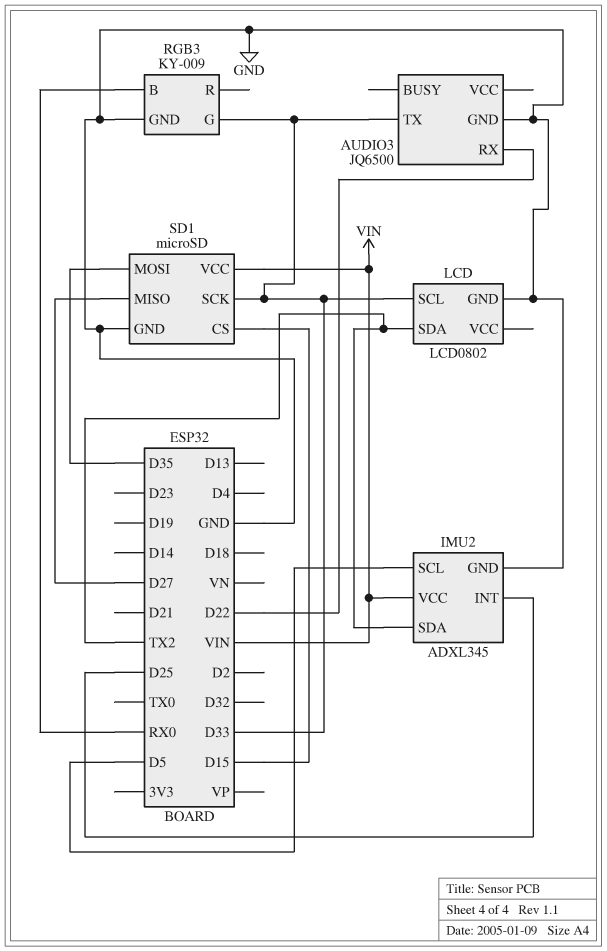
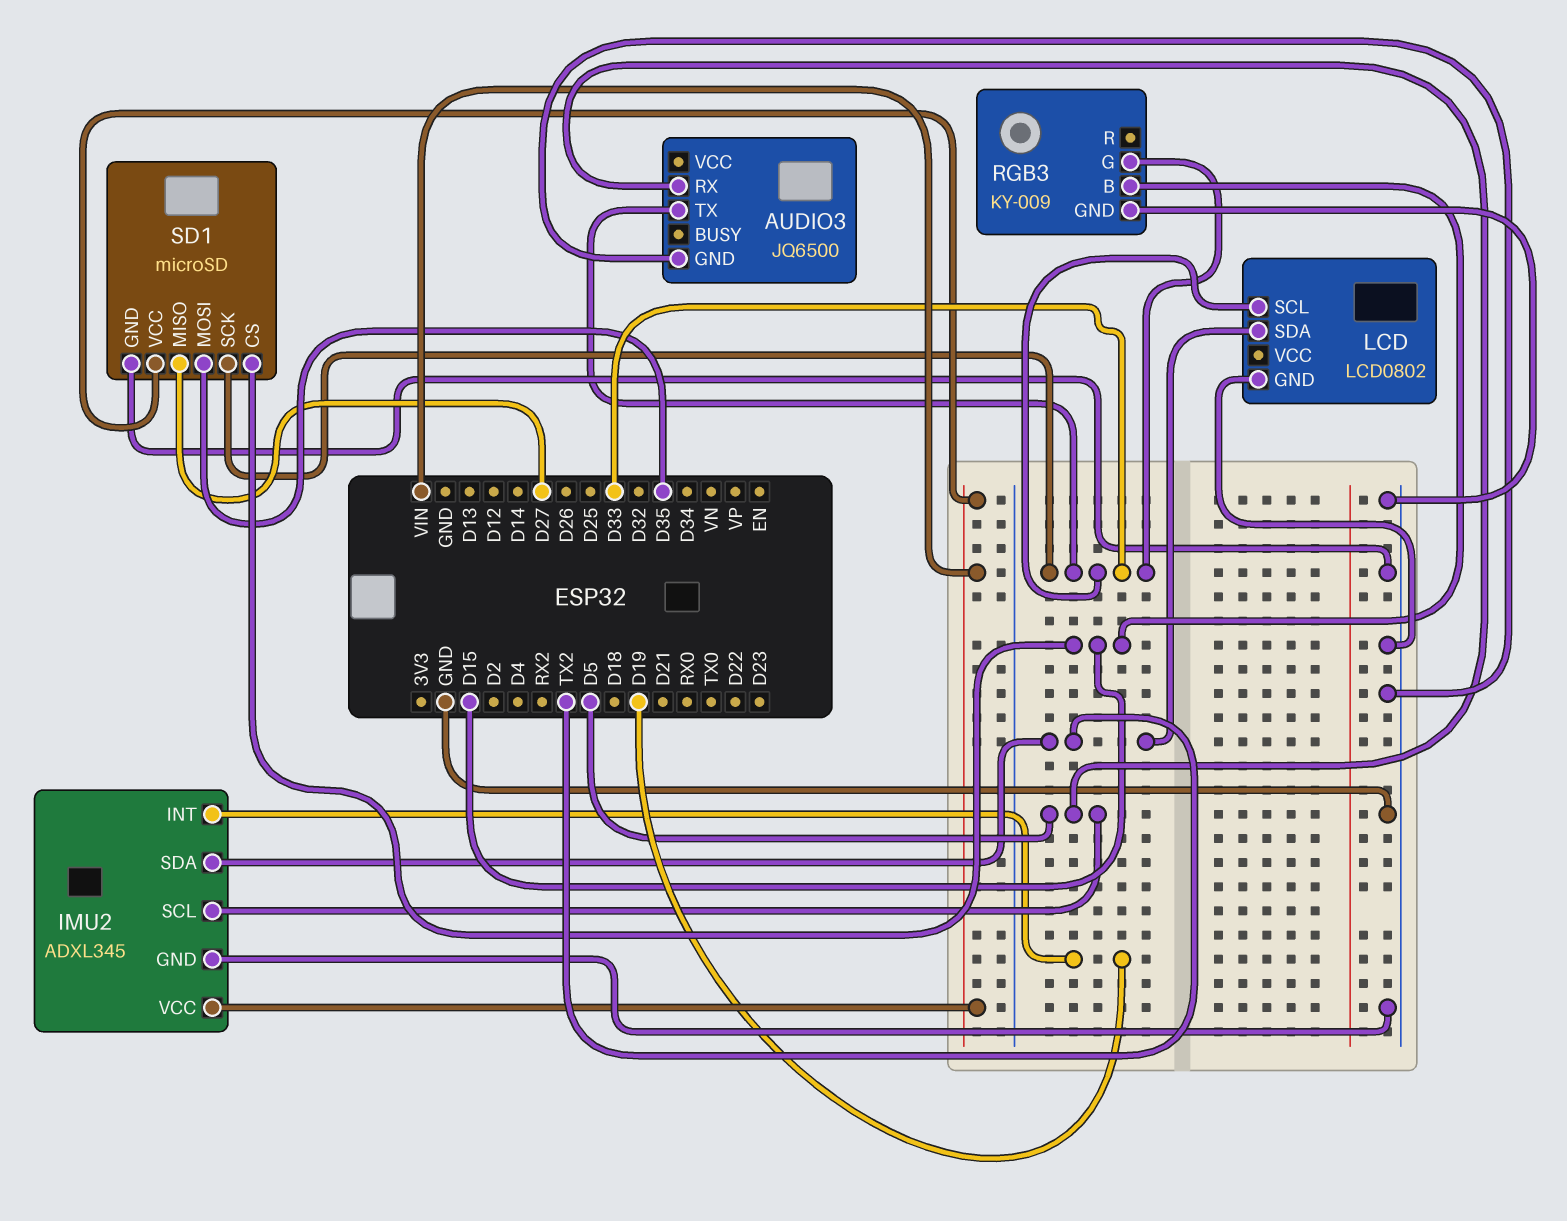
AUDIO3 pin RX: D22 -> D5
IMU2 pin INT: D25 -> D19
RGB3 pin B: RX0 -> D15

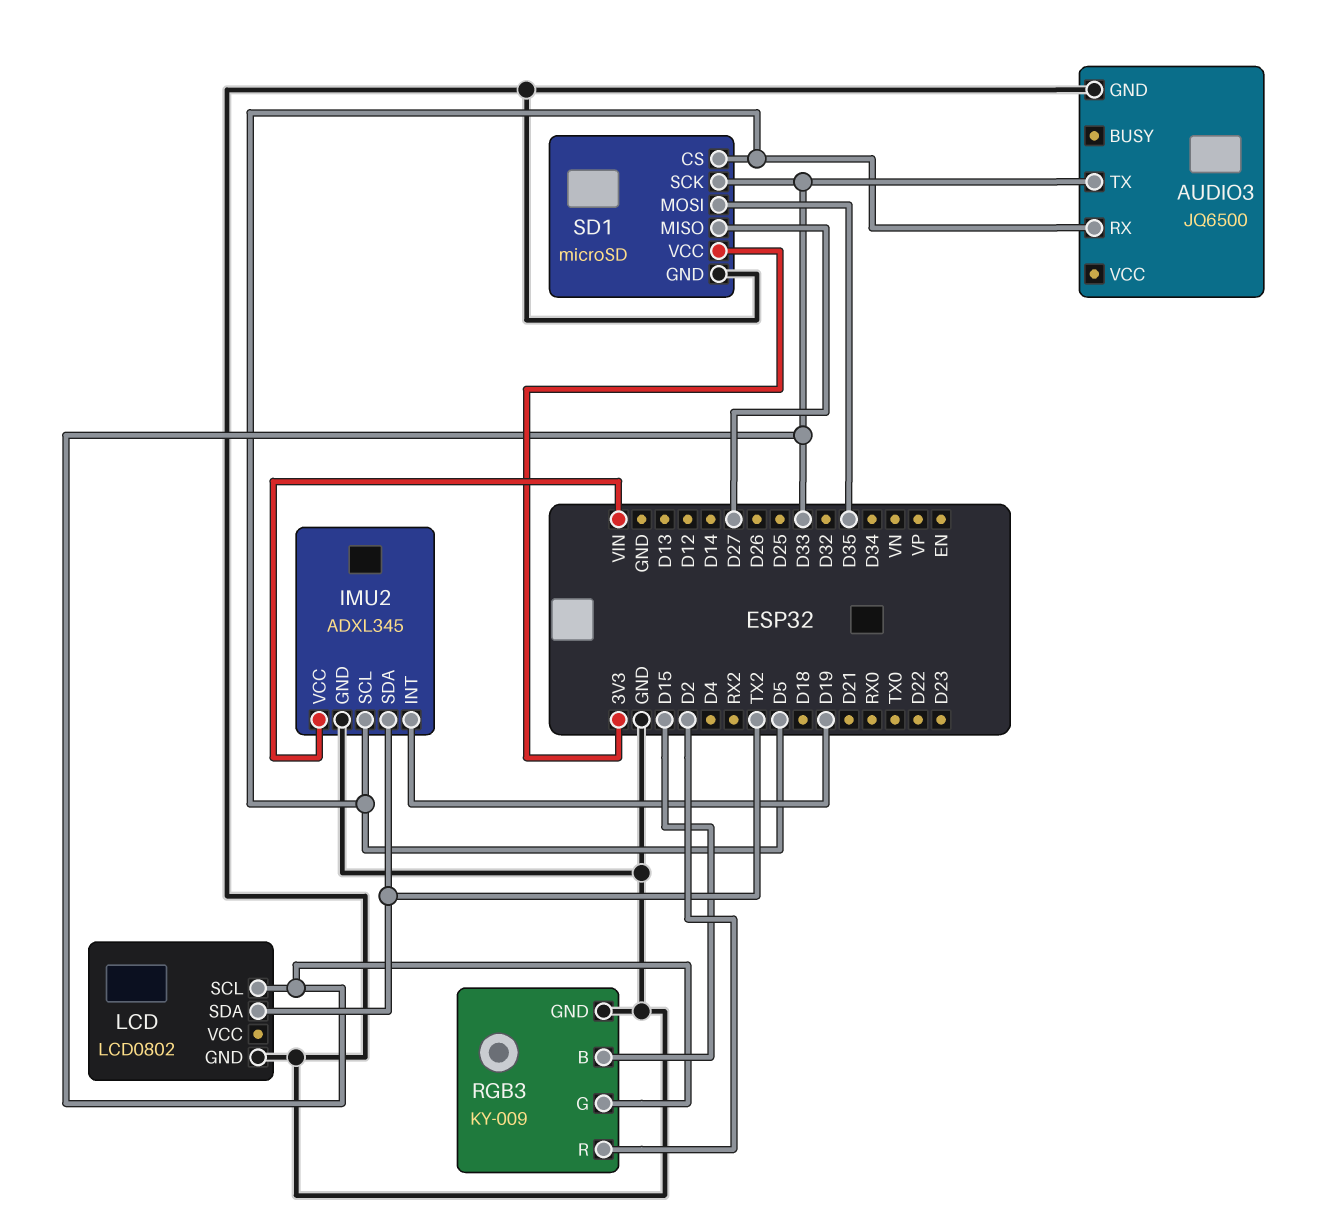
RGB3 pin R: none -> D2
SD1 pin CS: D15 -> D5
SD1 pin VCC: VIN -> 3V3

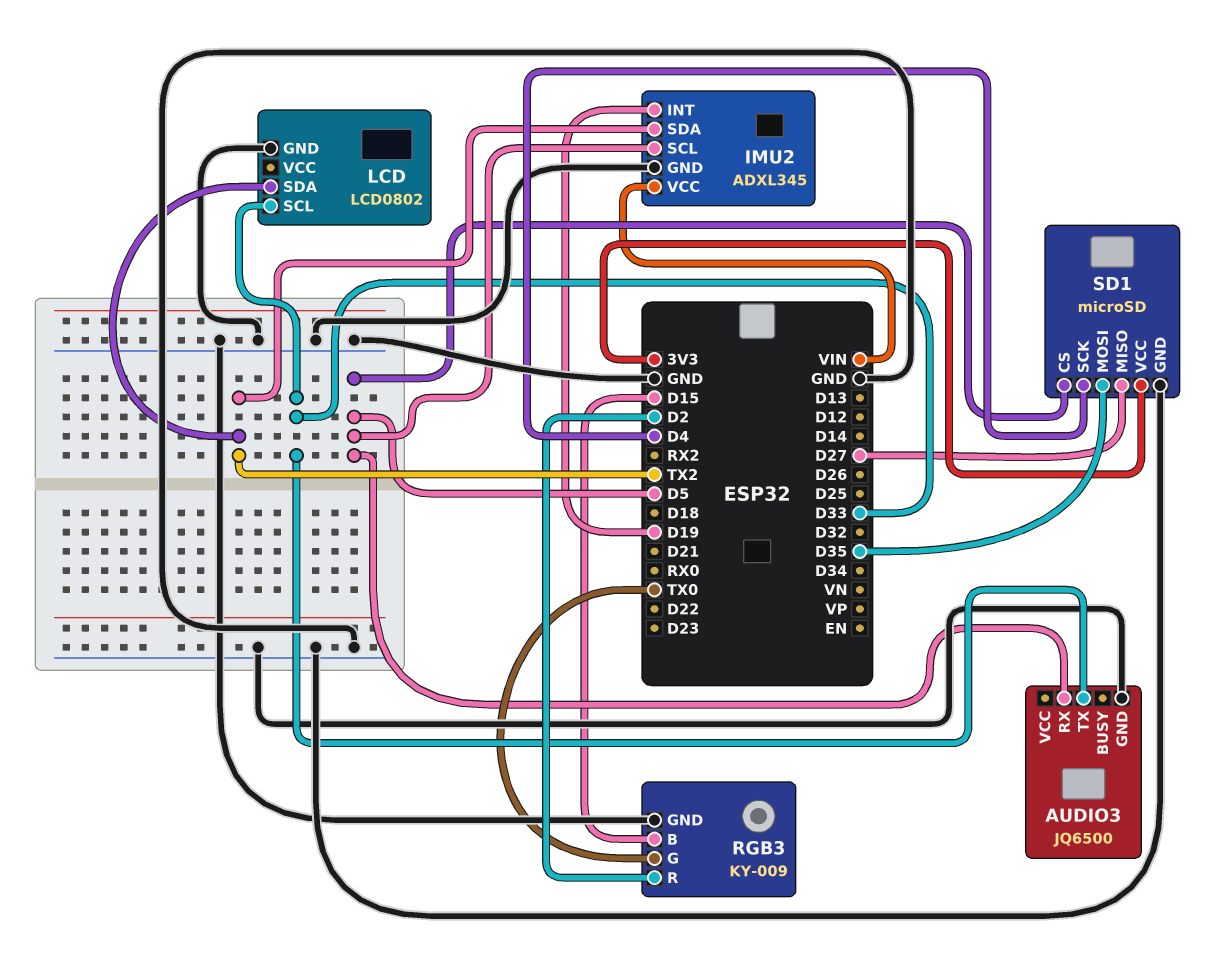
RGB3 pin G: D33 -> TX0
SD1 pin SCK: D33 -> D4

